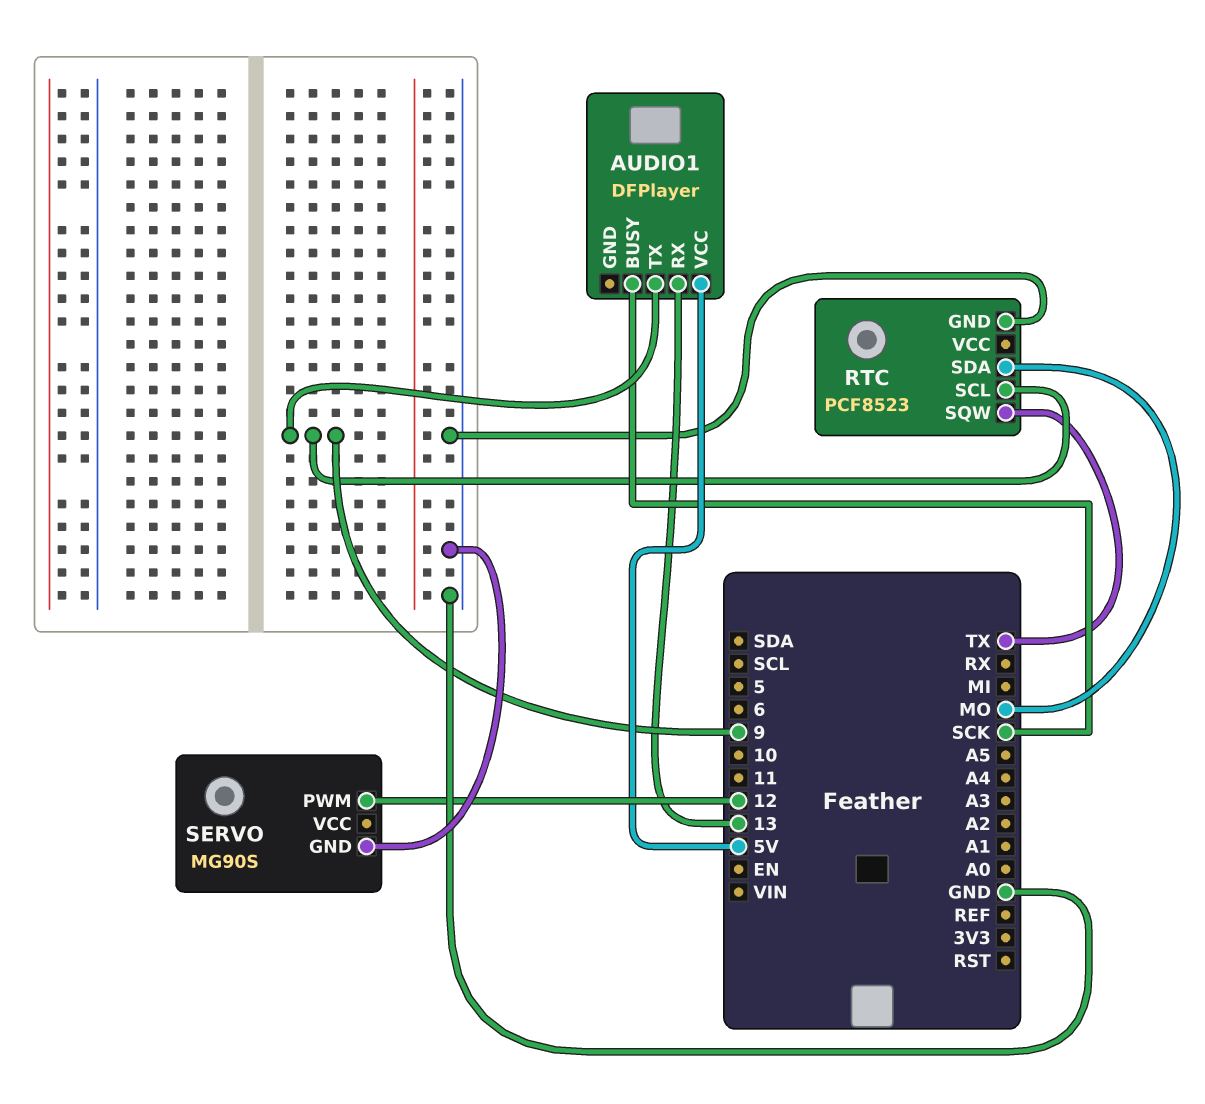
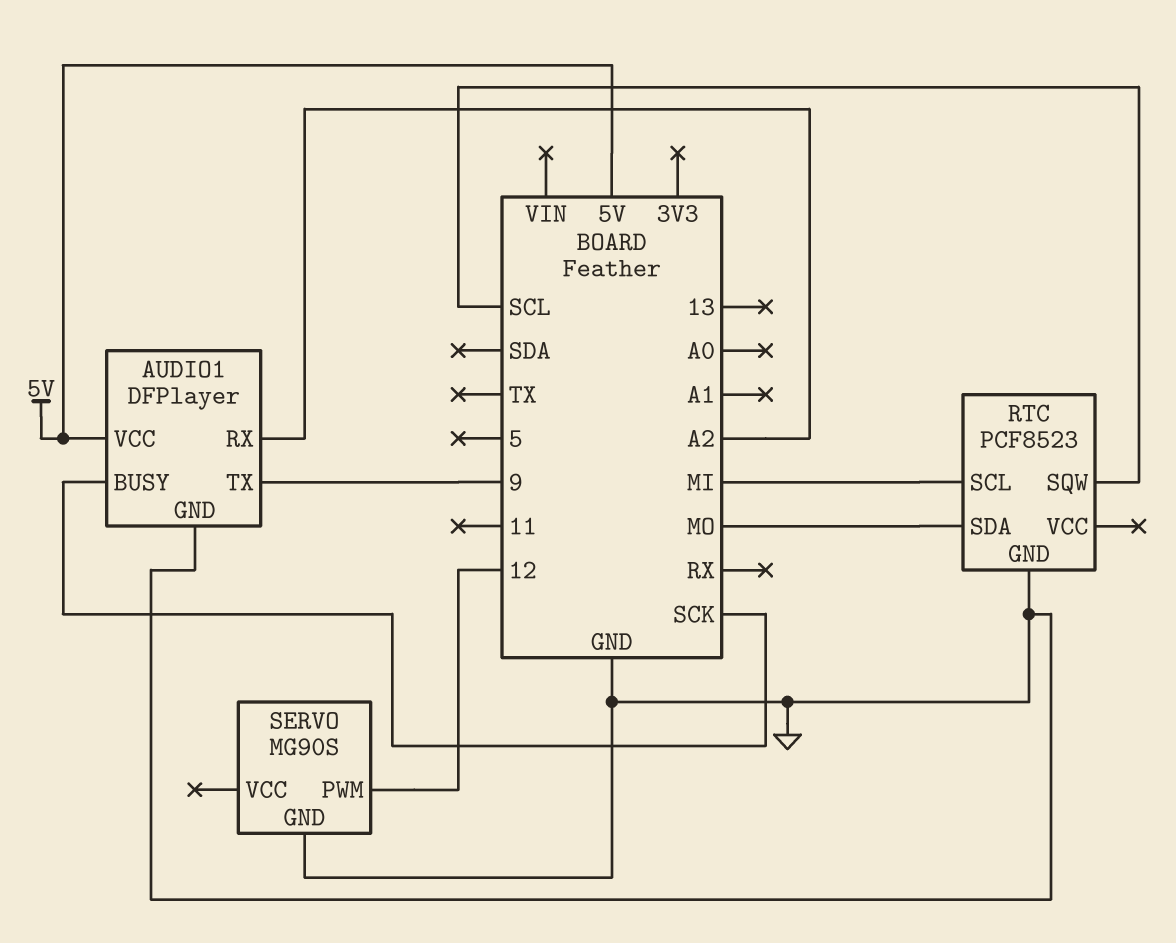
AUDIO1 pin GND: none -> GND
AUDIO1 pin RX: 13 -> A2
RTC pin SCL: 9 -> MI
RTC pin SQW: TX -> SCL

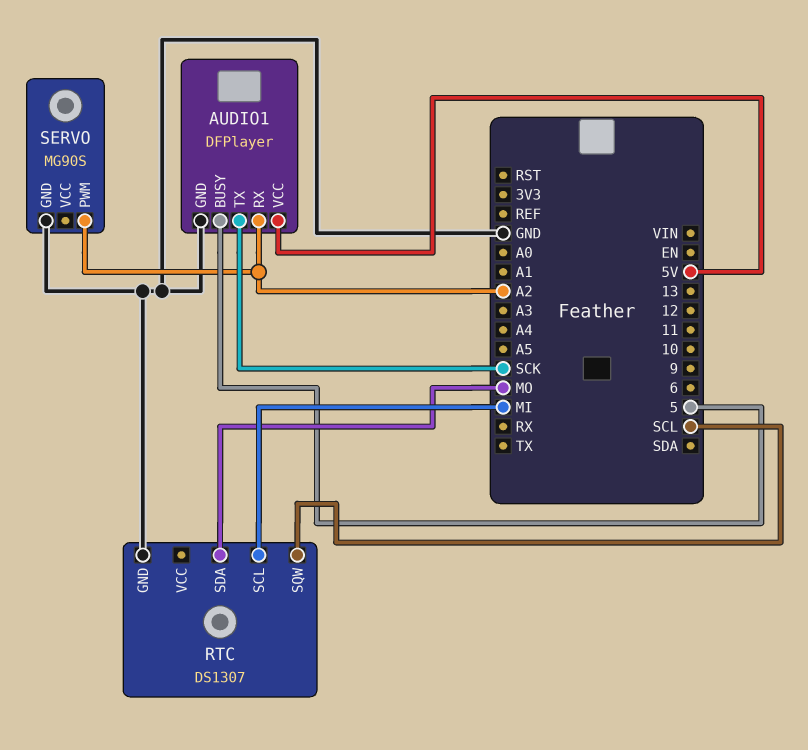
AUDIO1 pin BUSY: SCK -> 5
AUDIO1 pin TX: 9 -> SCK
RTC: PCF8523 -> DS1307
SERVO pin PWM: 12 -> A2

